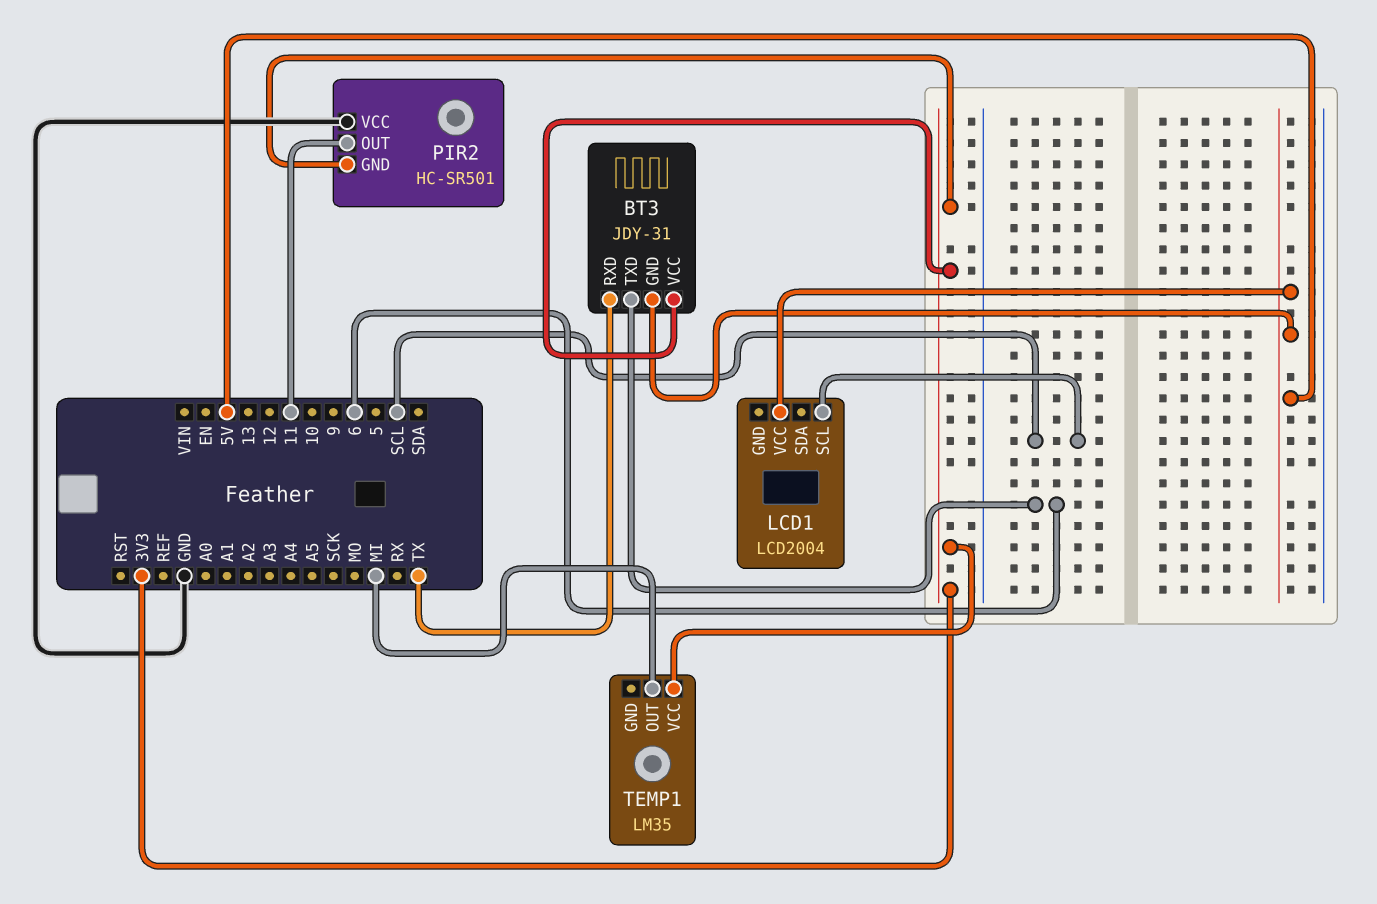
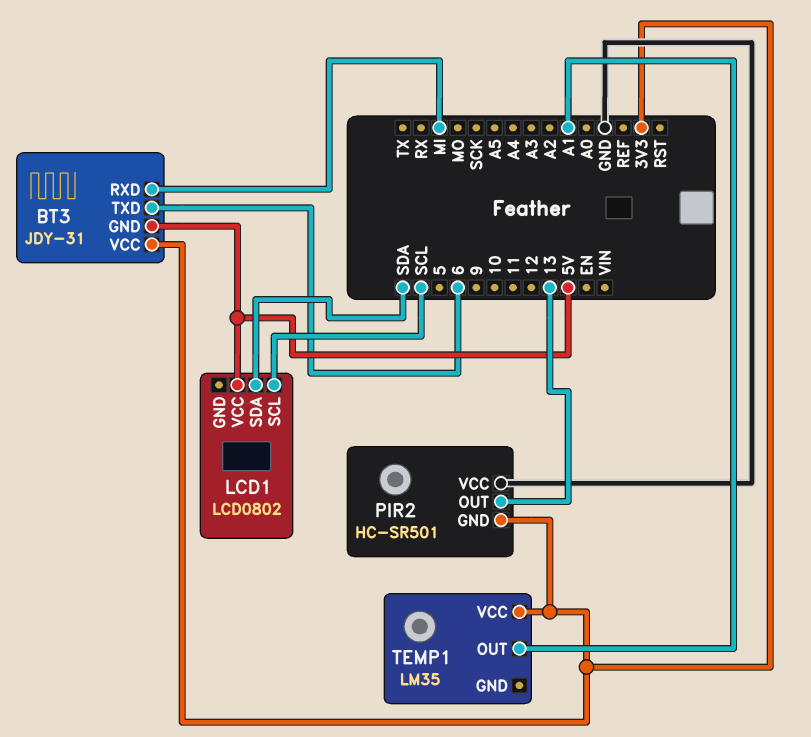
BT3 pin RXD: TX -> MI
LCD1: LCD2004 -> LCD0802
LCD1 pin SDA: none -> SDA
PIR2 pin OUT: 11 -> 13
TEMP1 pin OUT: MI -> A1

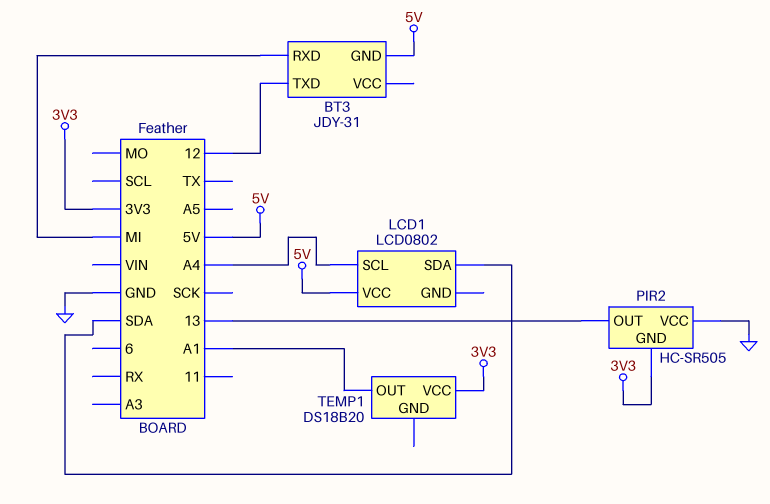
BT3 pin TXD: 6 -> 12
BT3 pin VCC: 3V3 -> none
LCD1 pin SCL: SCL -> A4
PIR2: HC-SR501 -> HC-SR505
TEMP1: LM35 -> DS18B20

